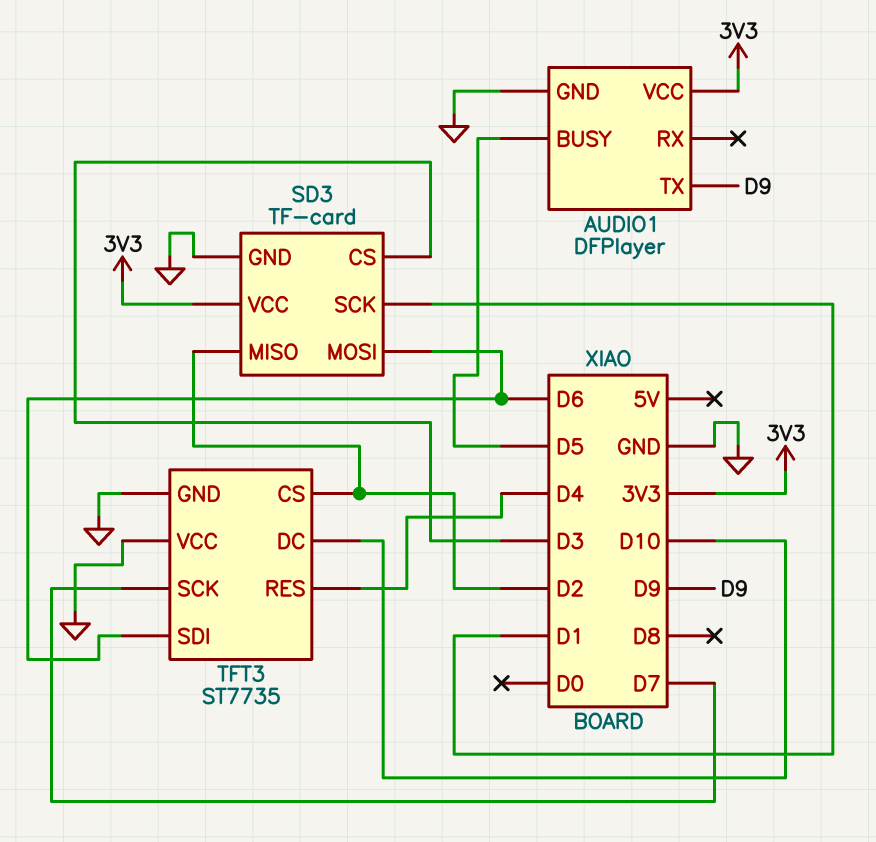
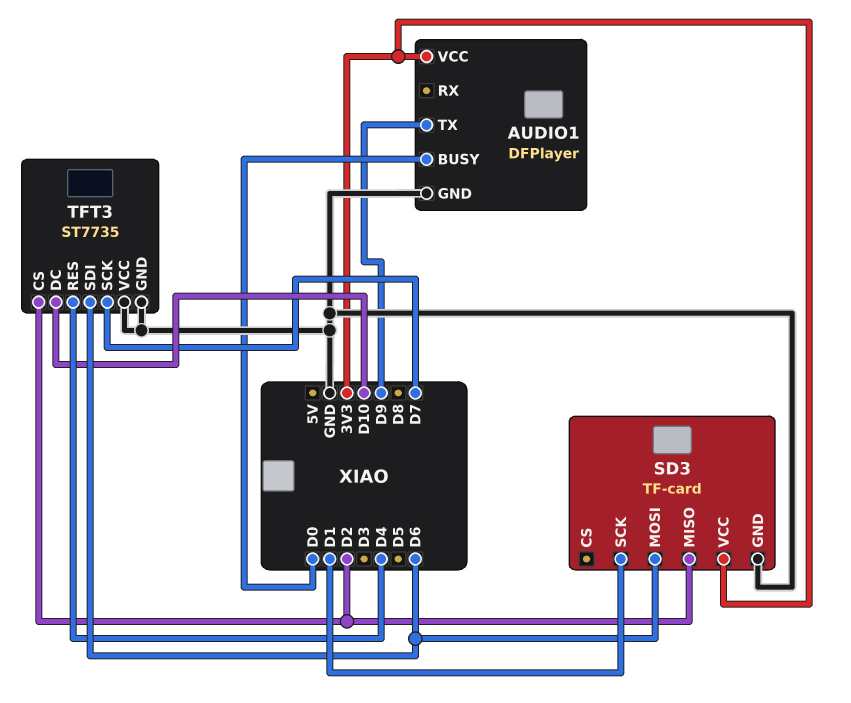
AUDIO1 pin BUSY: D5 -> D0
SD3 pin CS: D3 -> none

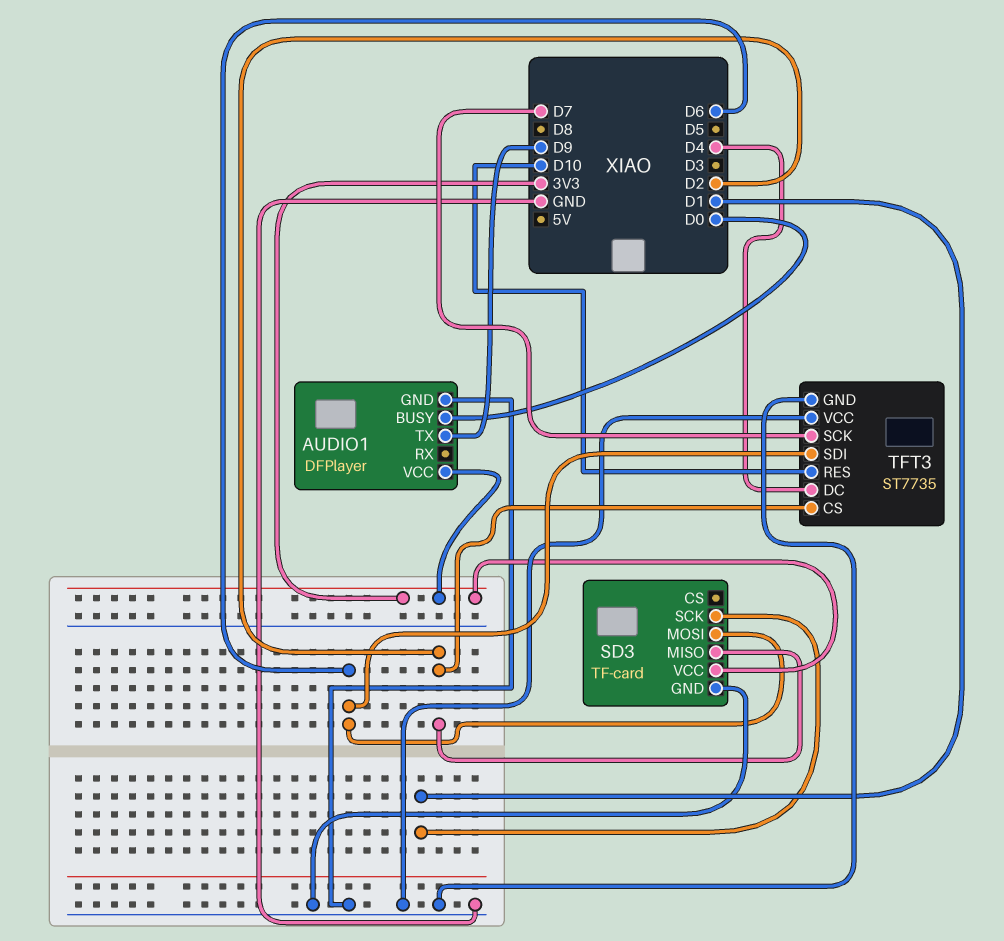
TFT3 pin DC: D10 -> D4
TFT3 pin RES: D4 -> D10

